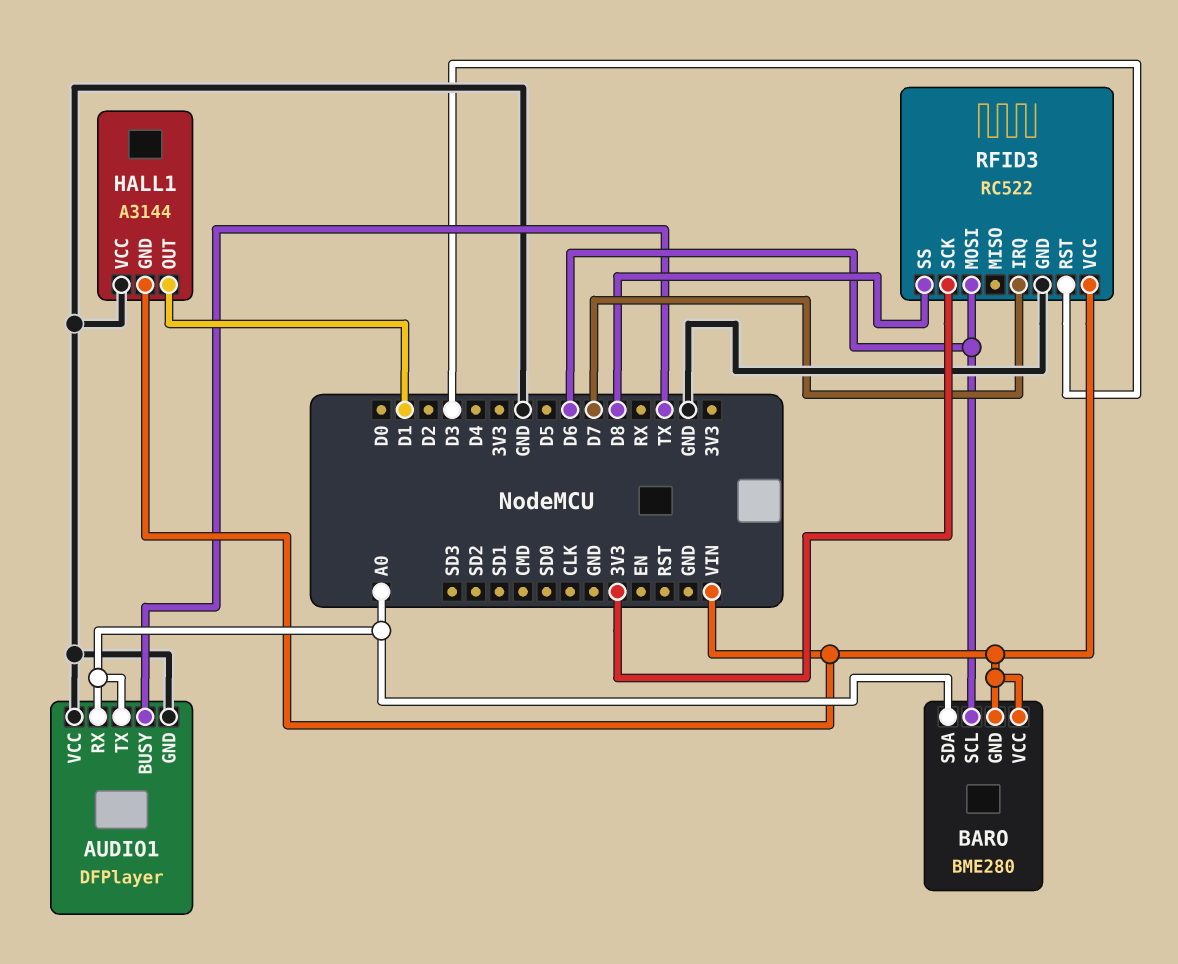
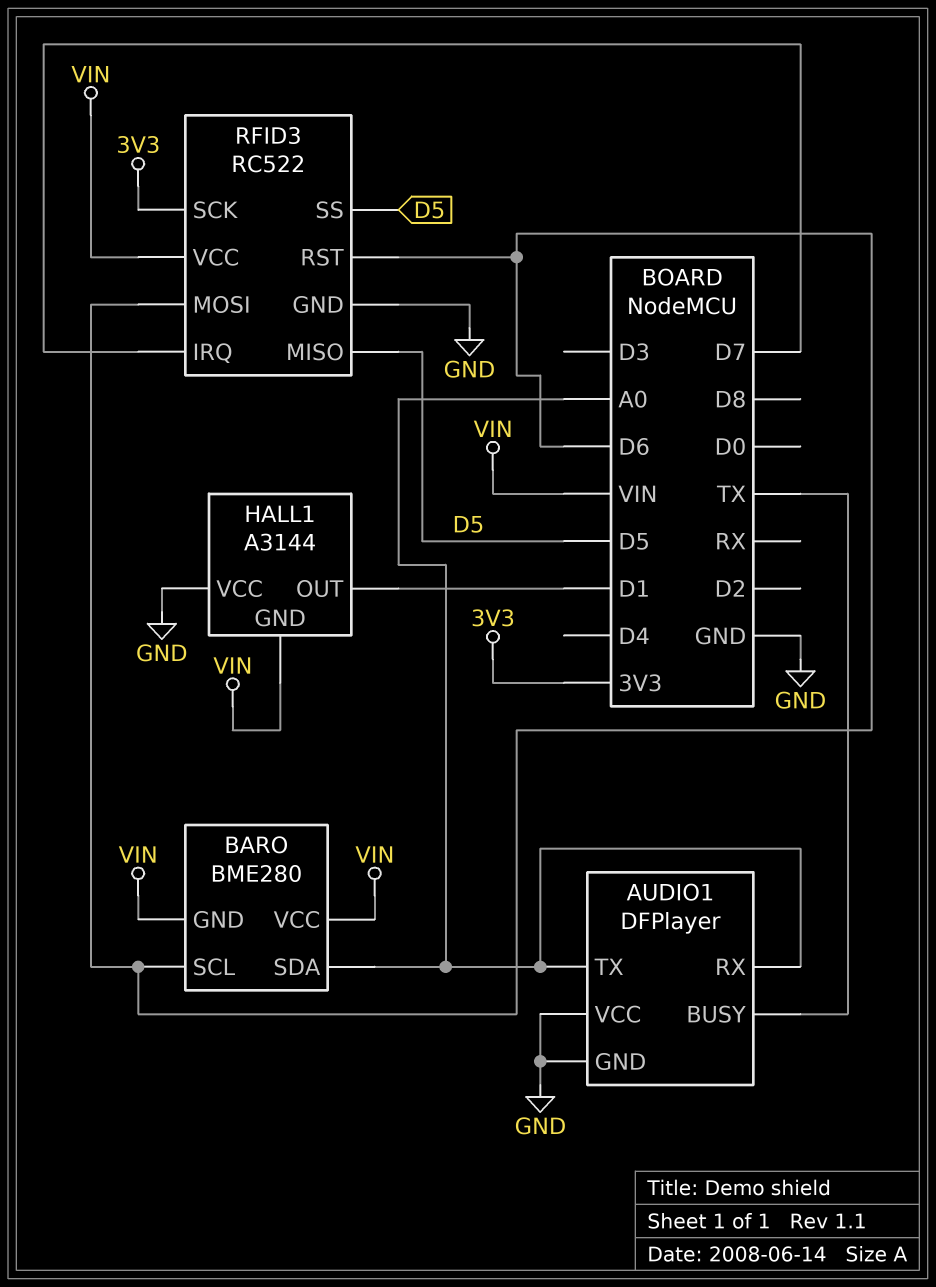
RFID3 pin MISO: none -> D5
RFID3 pin RST: D3 -> D6
RFID3 pin SS: D8 -> D5

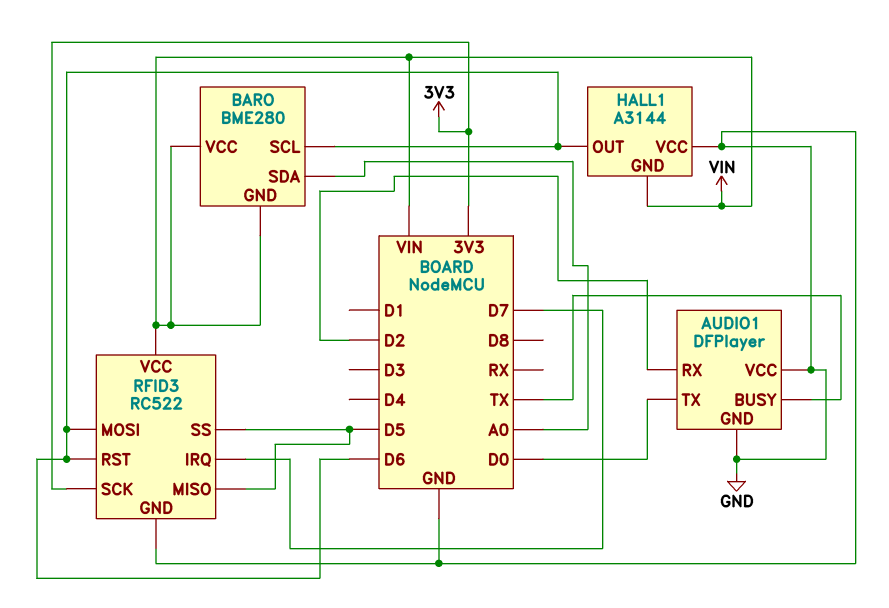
AUDIO1 pin RX: A0 -> D2
AUDIO1 pin TX: A0 -> D0
HALL1 pin OUT: D1 -> D6

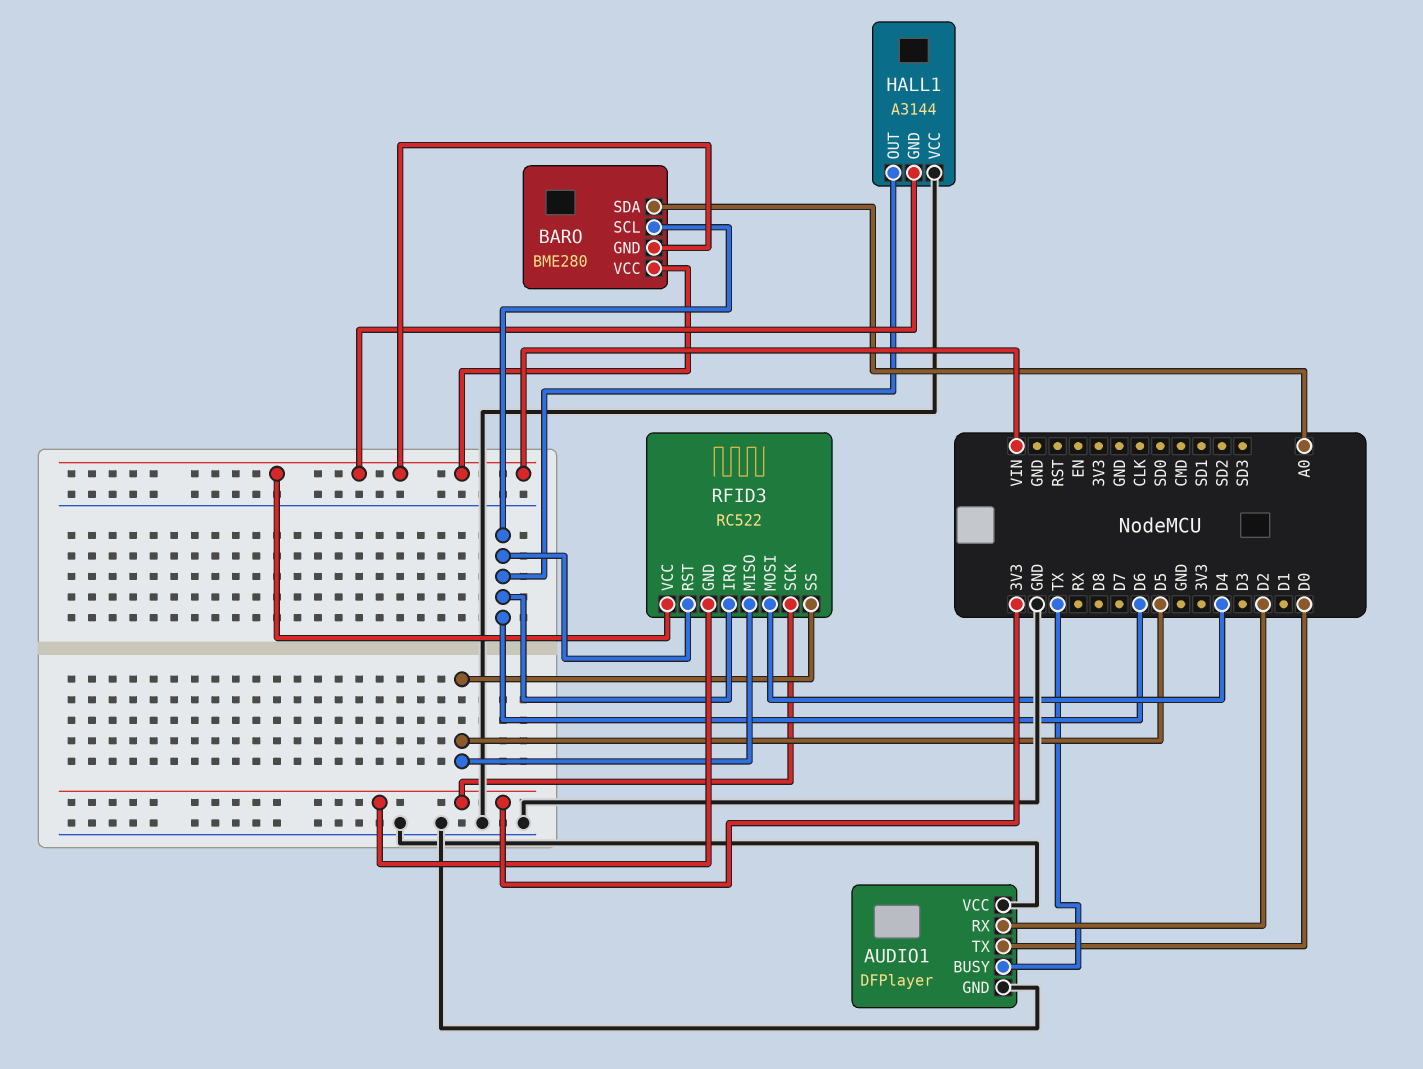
RFID3 pin GND: GND -> 3V3
RFID3 pin IRQ: D7 -> D6
RFID3 pin MOSI: D6 -> D4

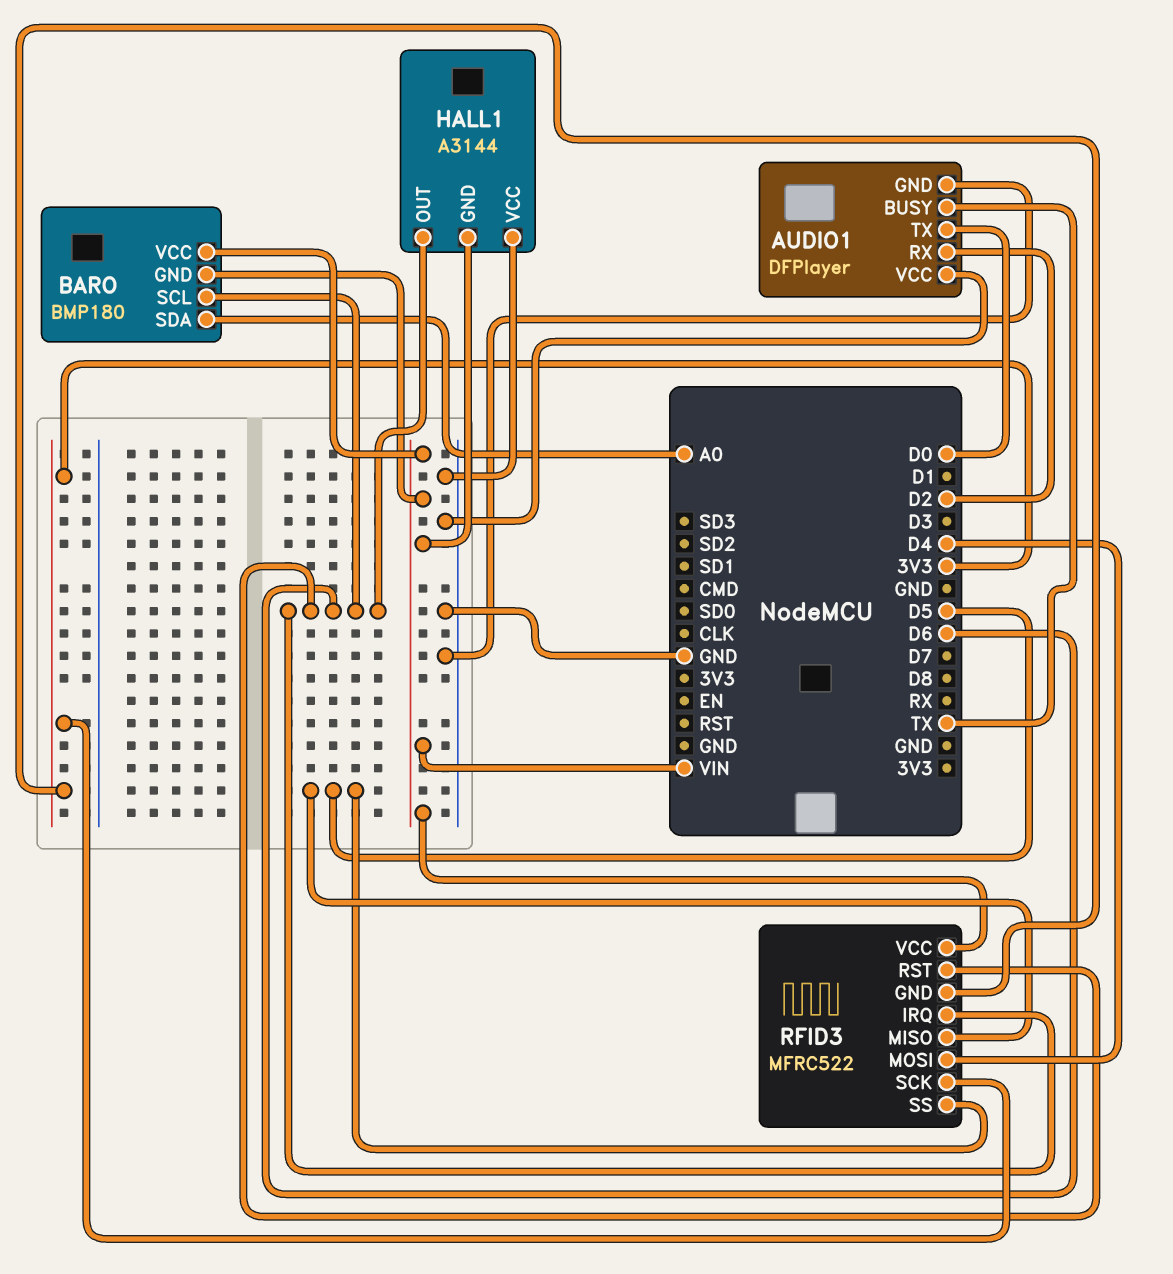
BARO: BME280 -> BMP180
RFID3: RC522 -> MFRC522

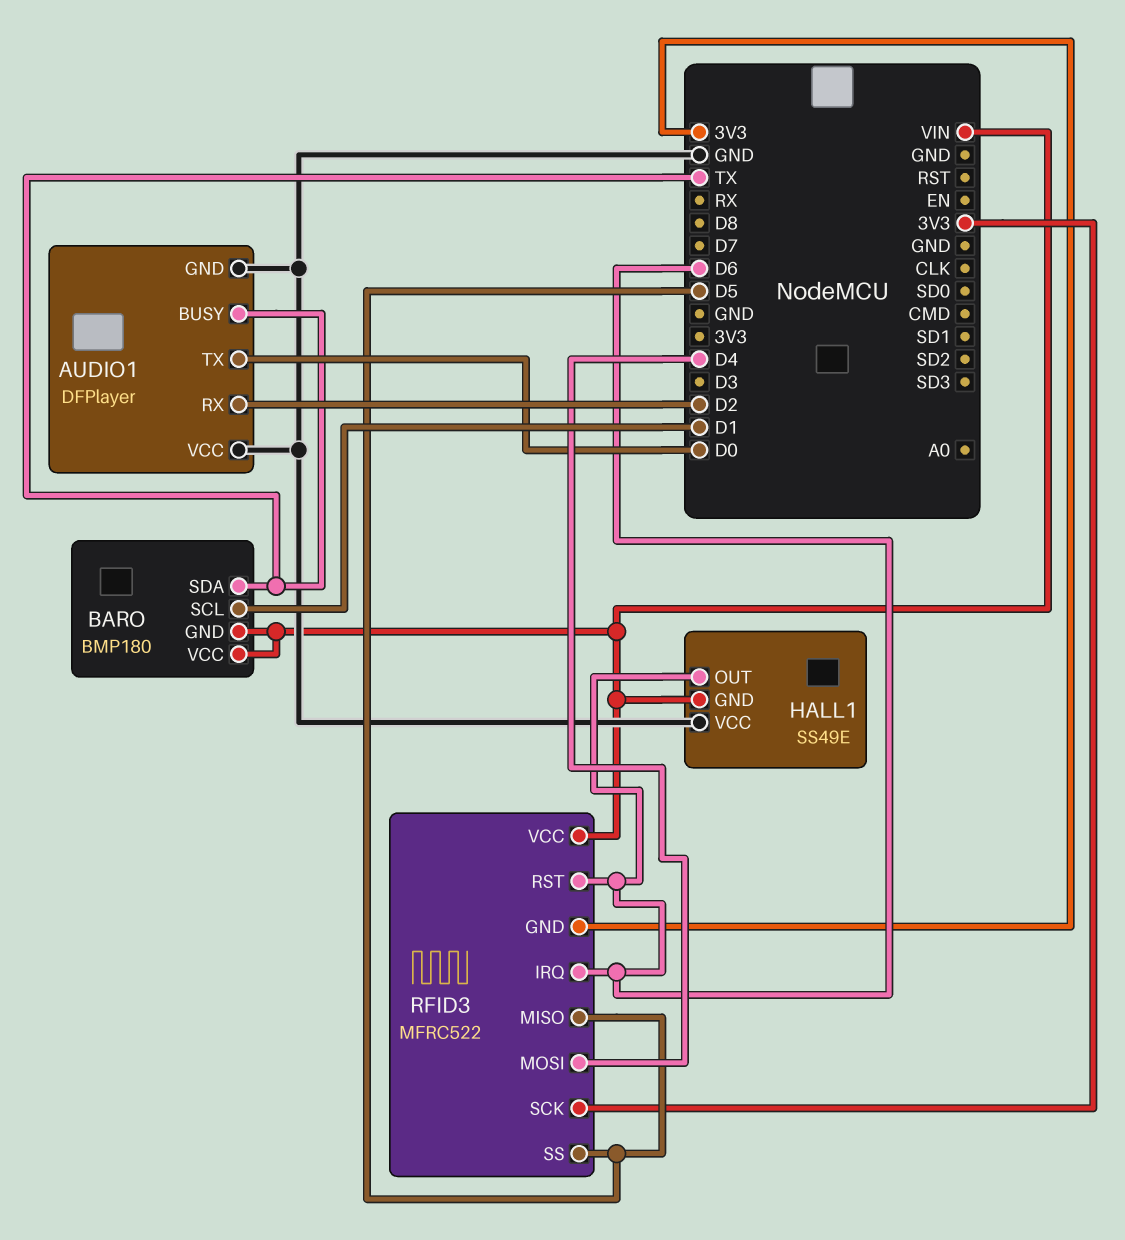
BARO pin SCL: D6 -> D1
BARO pin SDA: A0 -> TX
HALL1: A3144 -> SS49E

